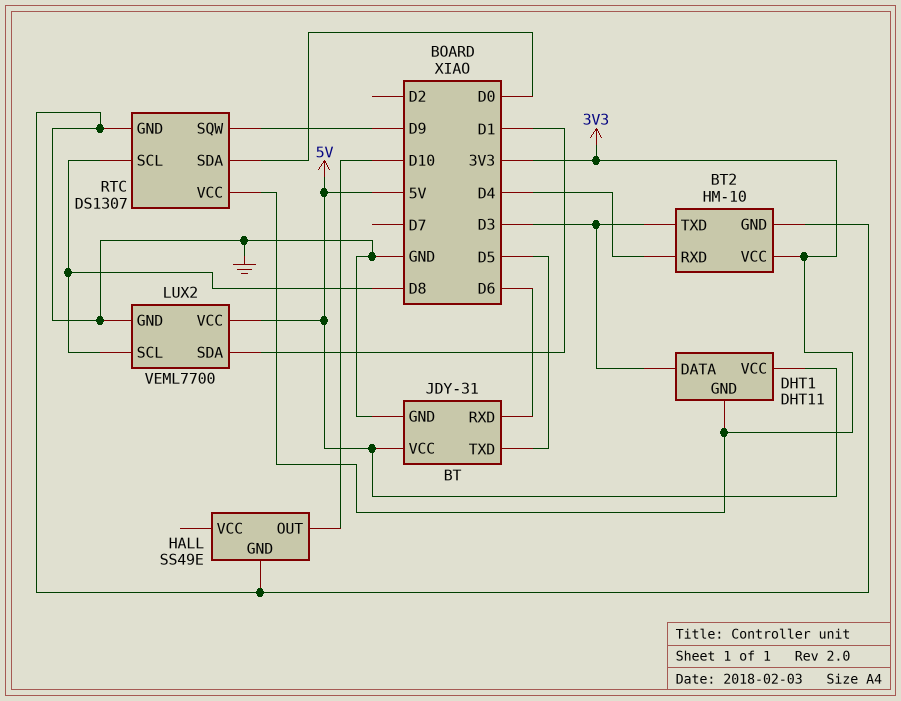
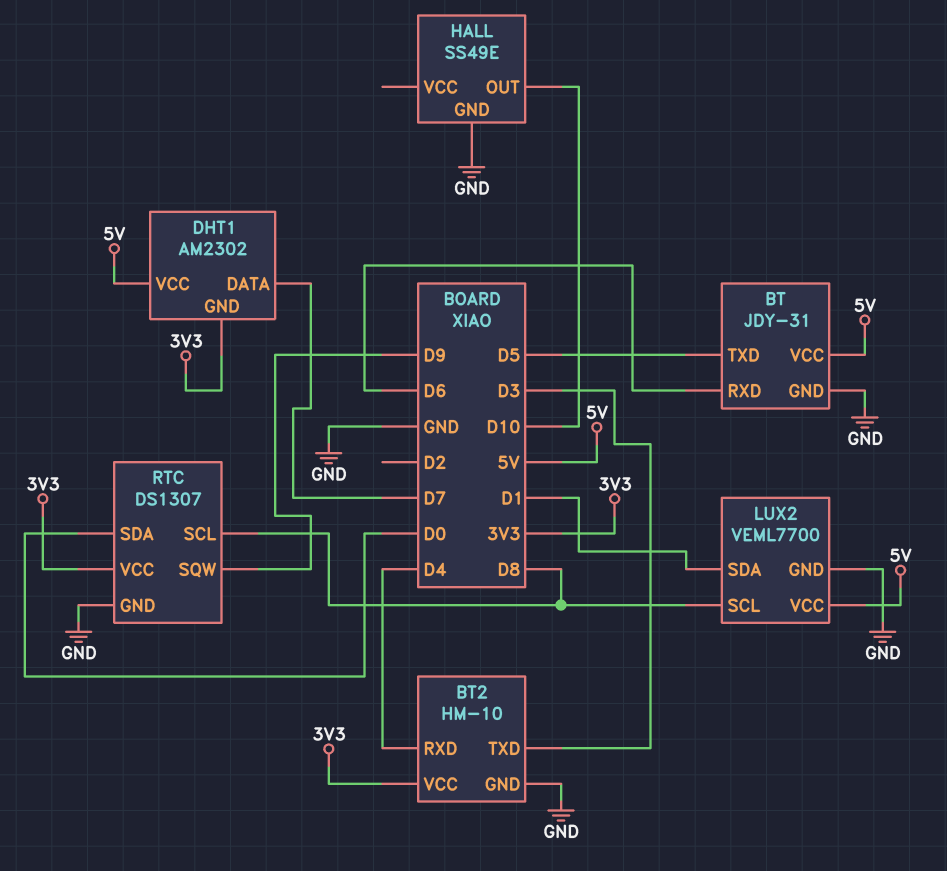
DHT1: DHT11 -> AM2302
DHT1 pin DATA: D3 -> D7

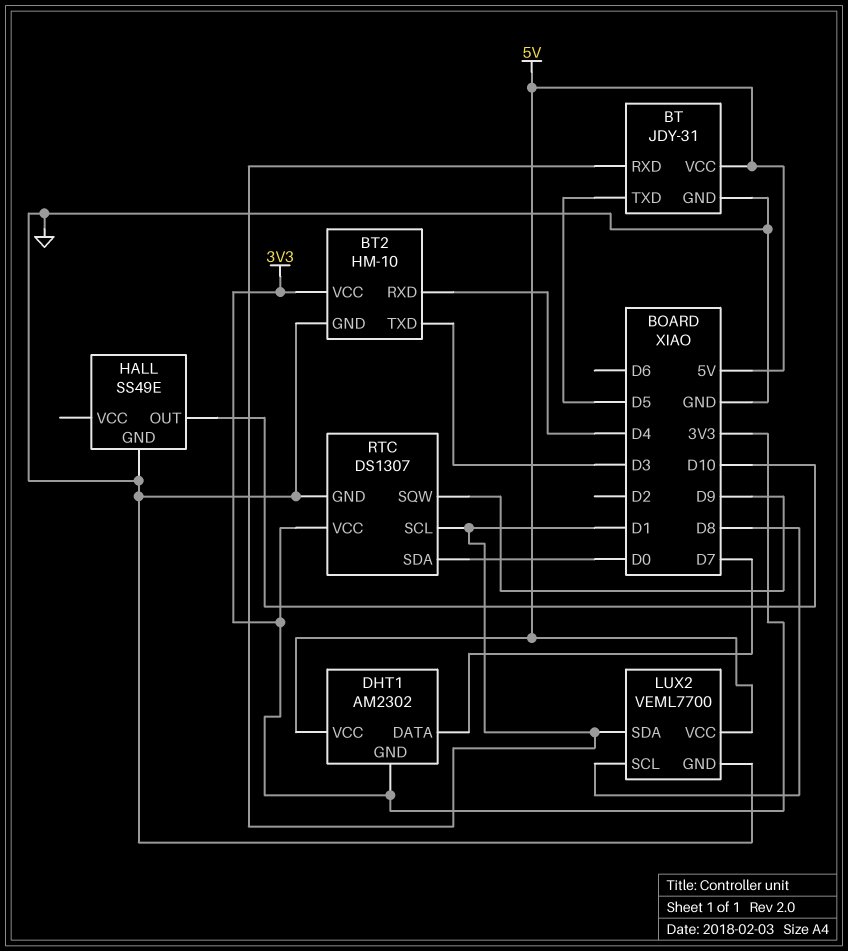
BT pin RXD: D6 -> D1
RTC pin SCL: D8 -> D1

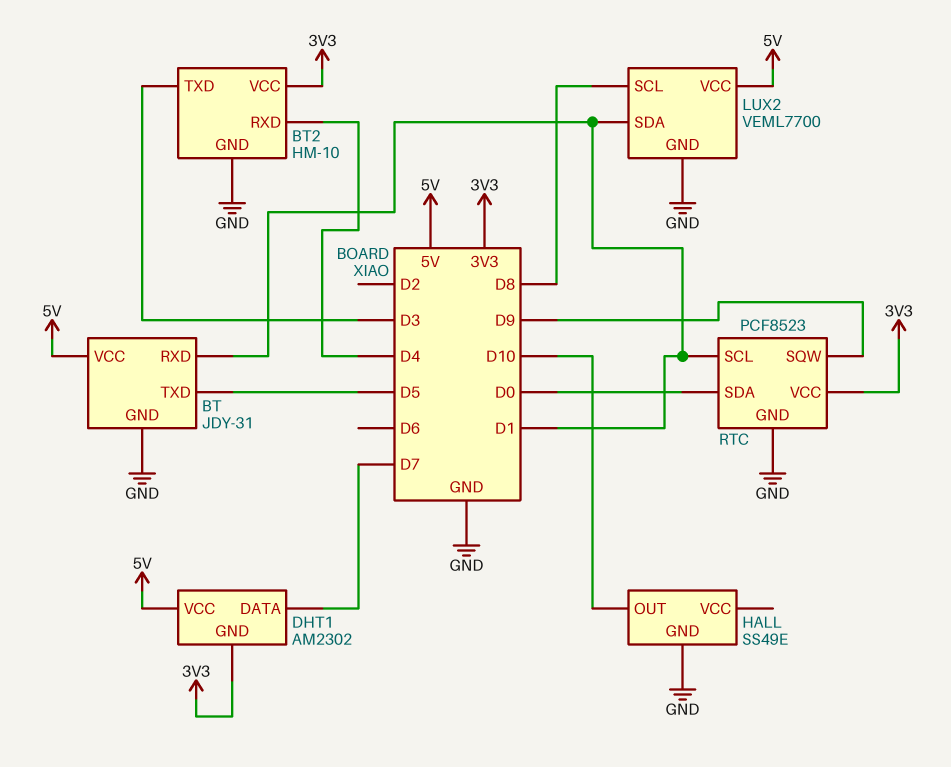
RTC: DS1307 -> PCF8523

